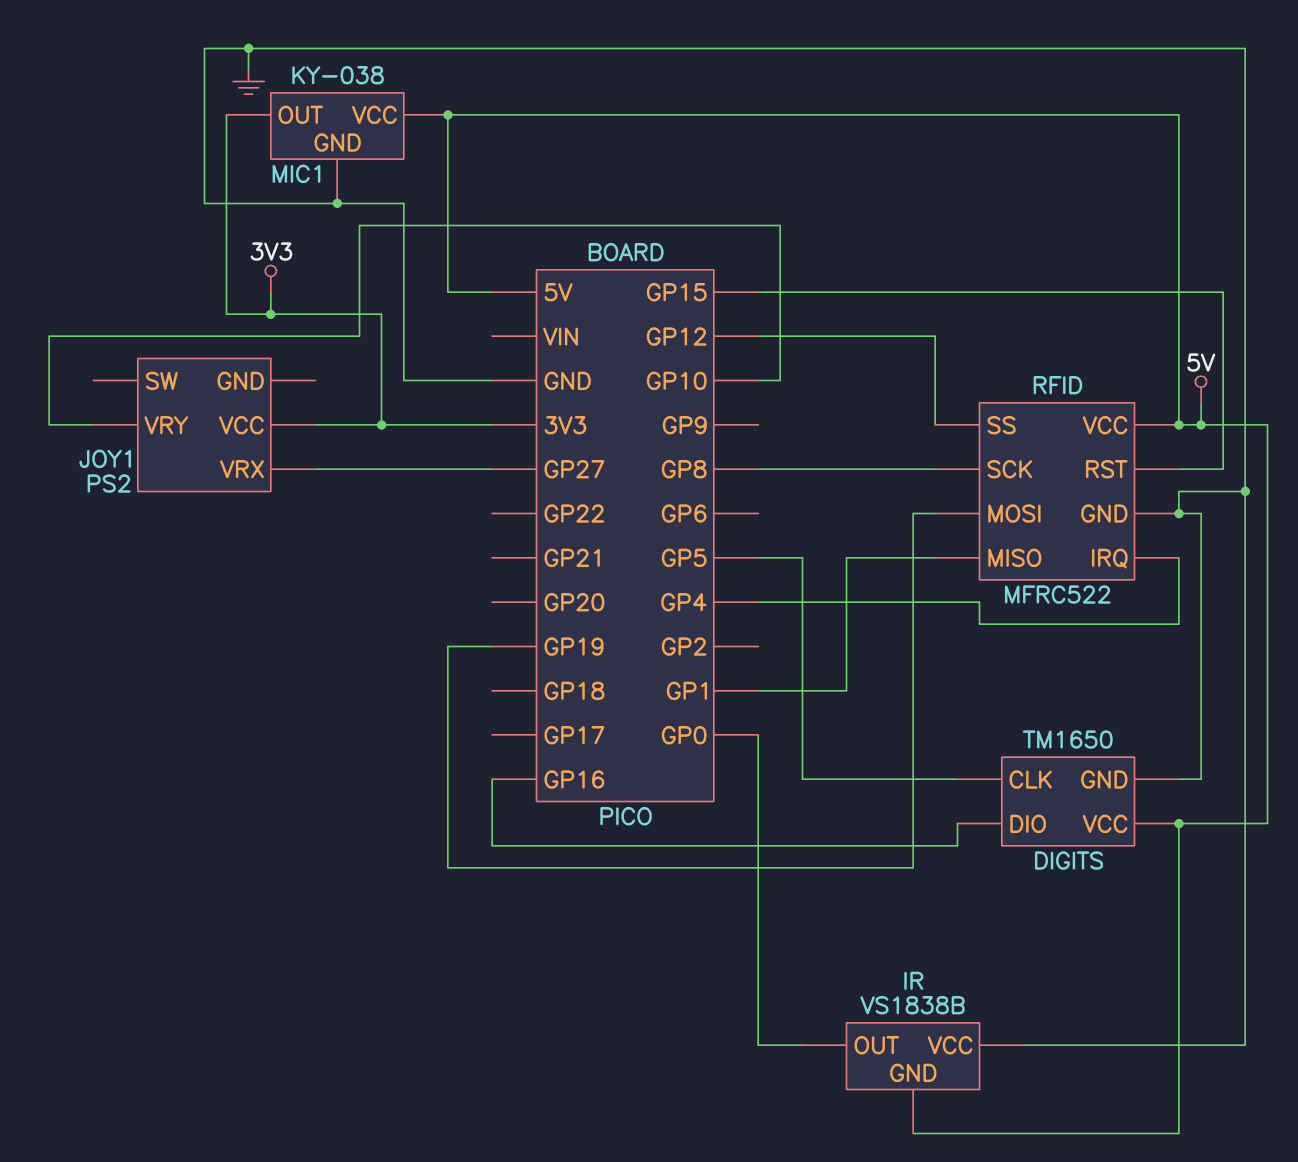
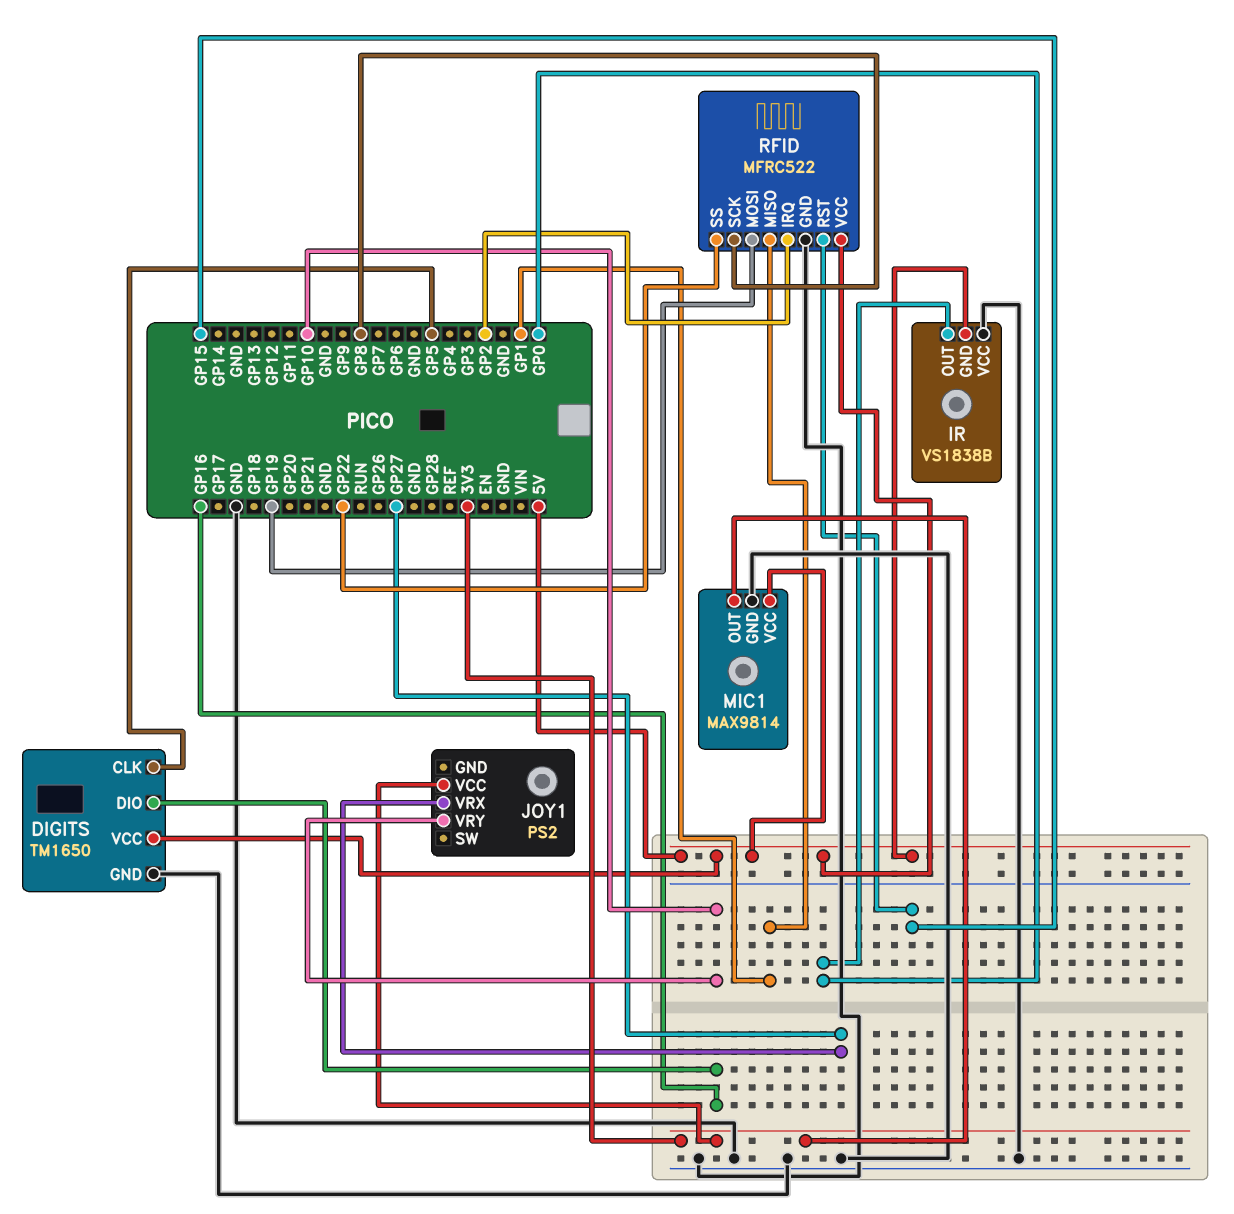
MIC1: KY-038 -> MAX9814
RFID pin IRQ: GP4 -> GP2
RFID pin SS: GP12 -> GP22

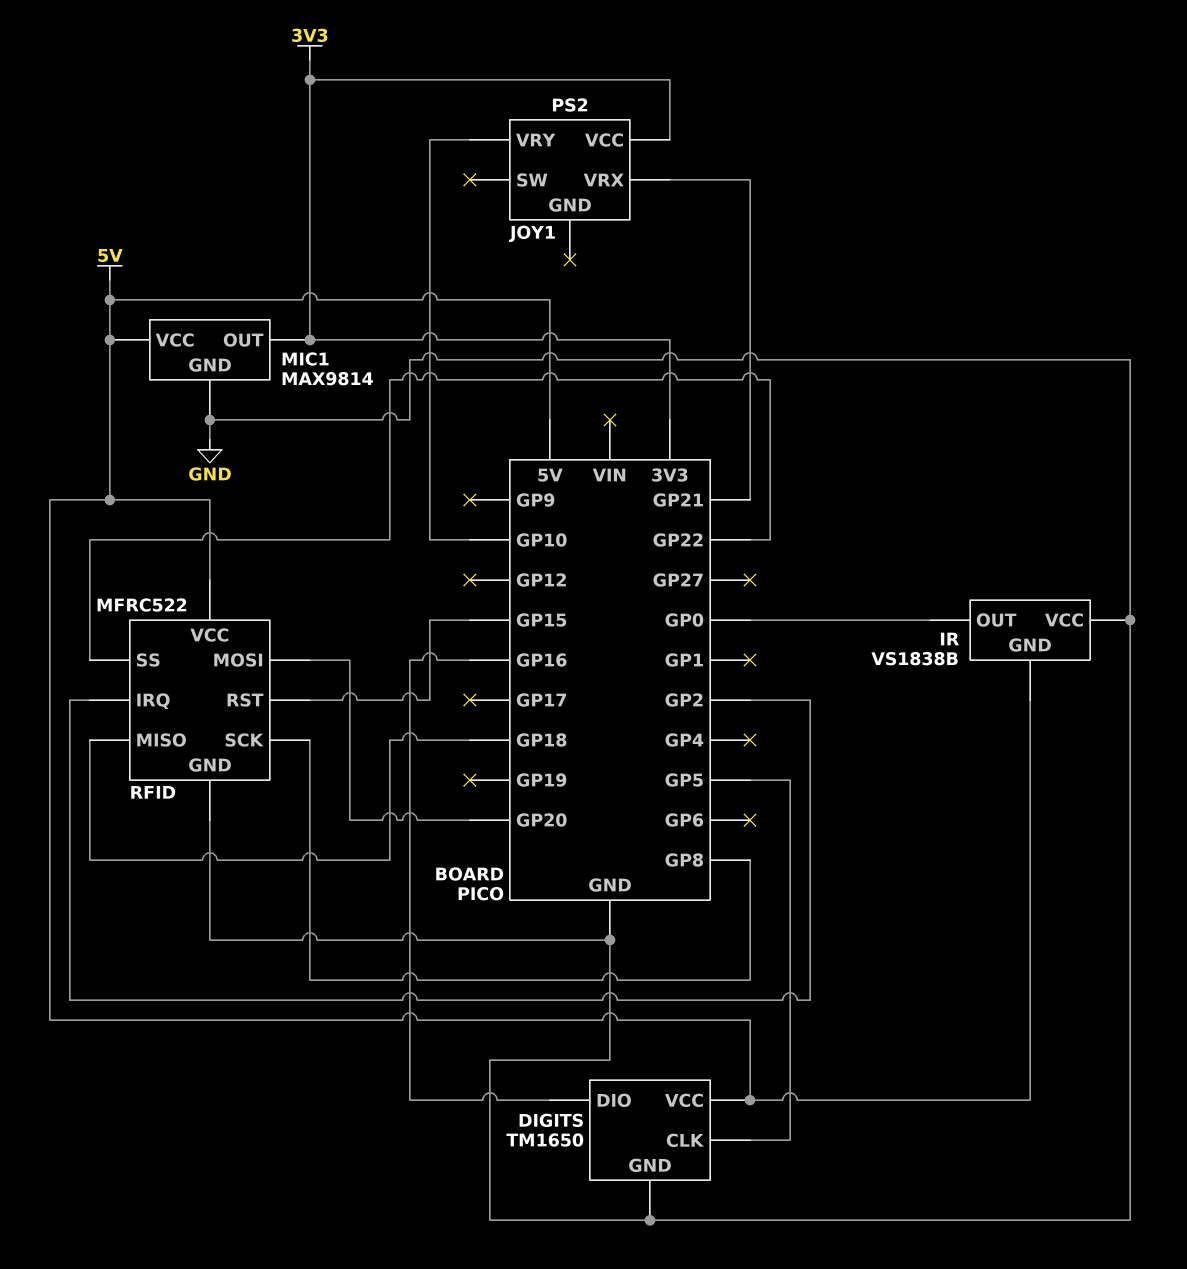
JOY1 pin VRX: GP27 -> GP21
RFID pin MISO: GP1 -> GP18
RFID pin MOSI: GP19 -> GP20

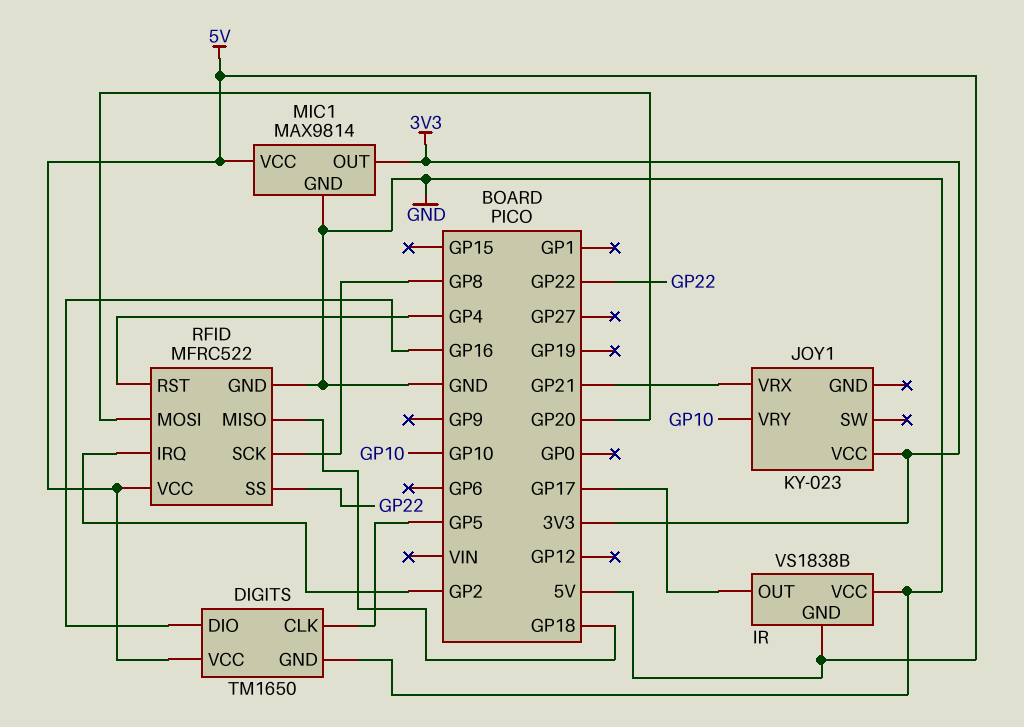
IR pin OUT: GP0 -> GP17
JOY1: PS2 -> KY-023
RFID pin RST: GP15 -> GP4

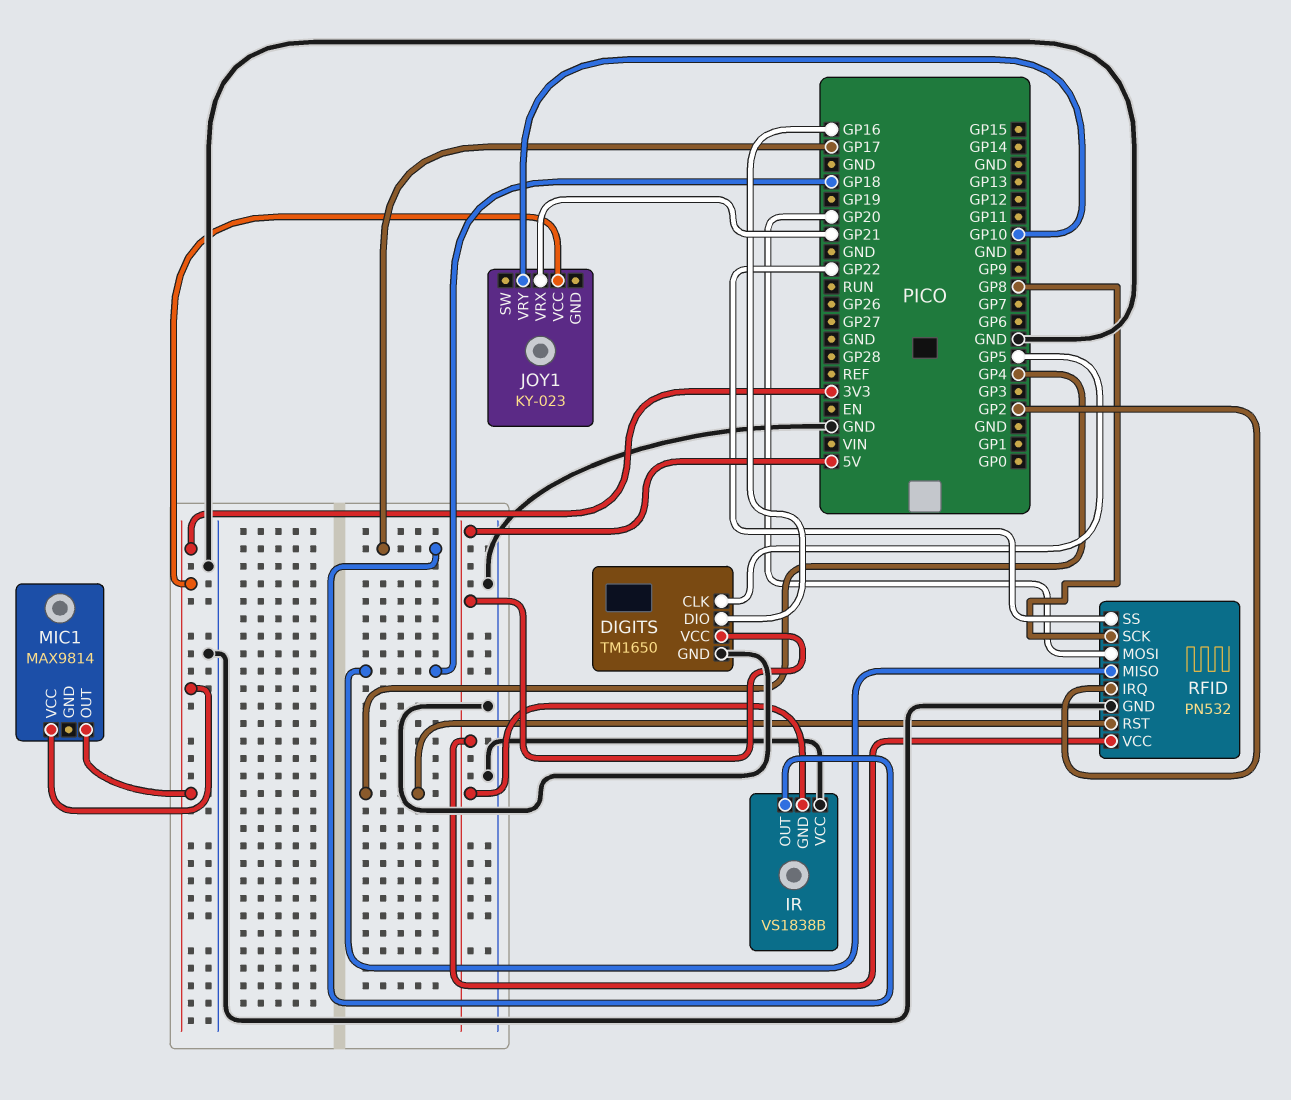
MIC1 pin GND: GND -> none
MIC1 pin VCC: 5V -> 3V3
RFID: MFRC522 -> PN532

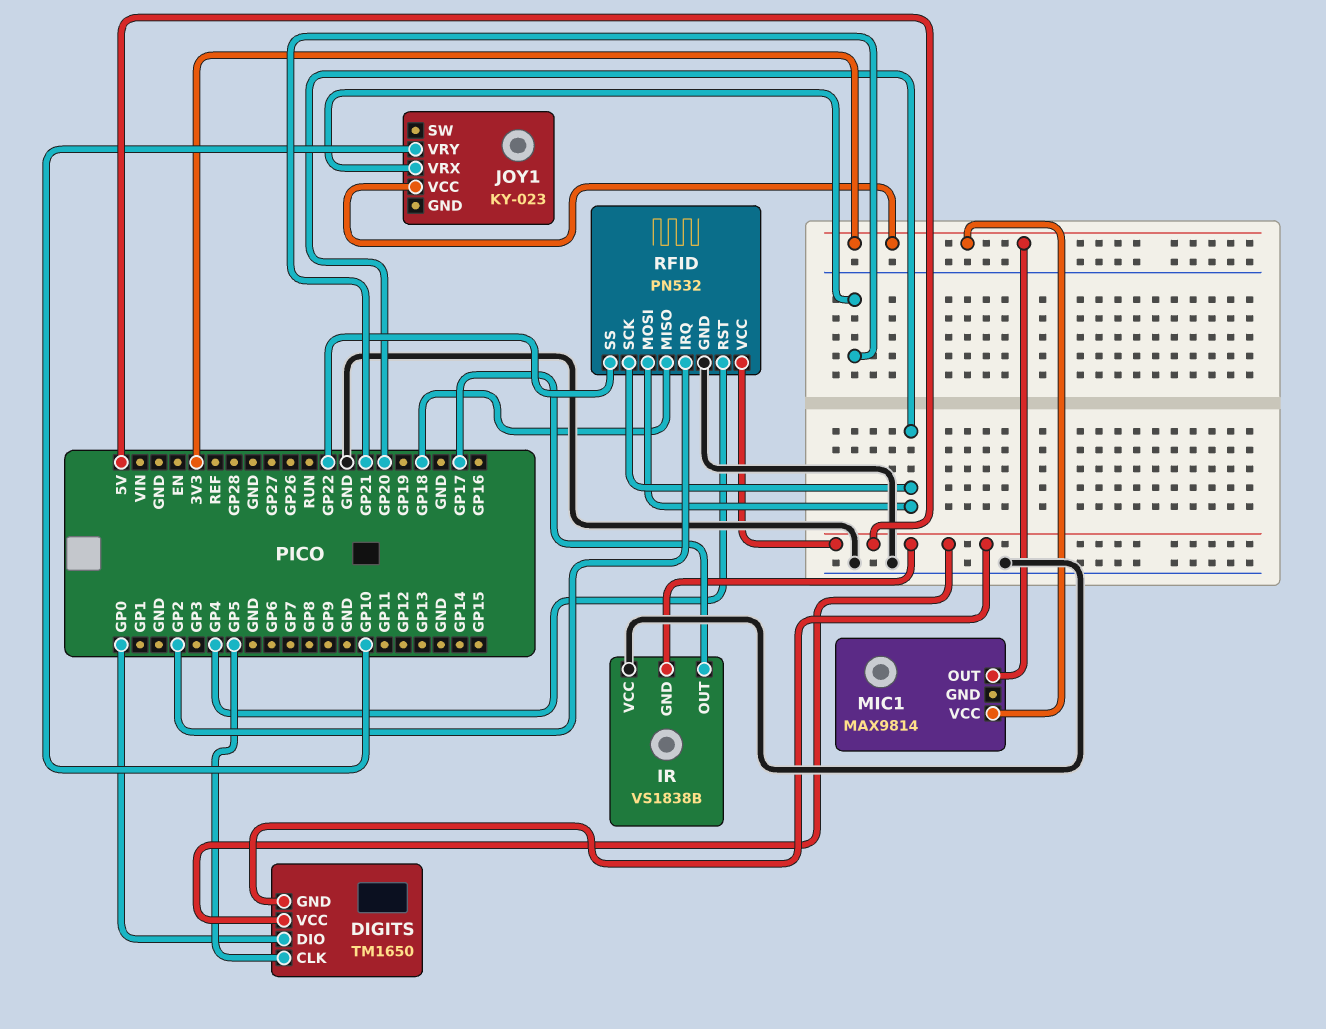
DIGITS pin DIO: GP16 -> GP0
DIGITS pin GND: GND -> 5V
RFID pin SCK: GP8 -> GP20

